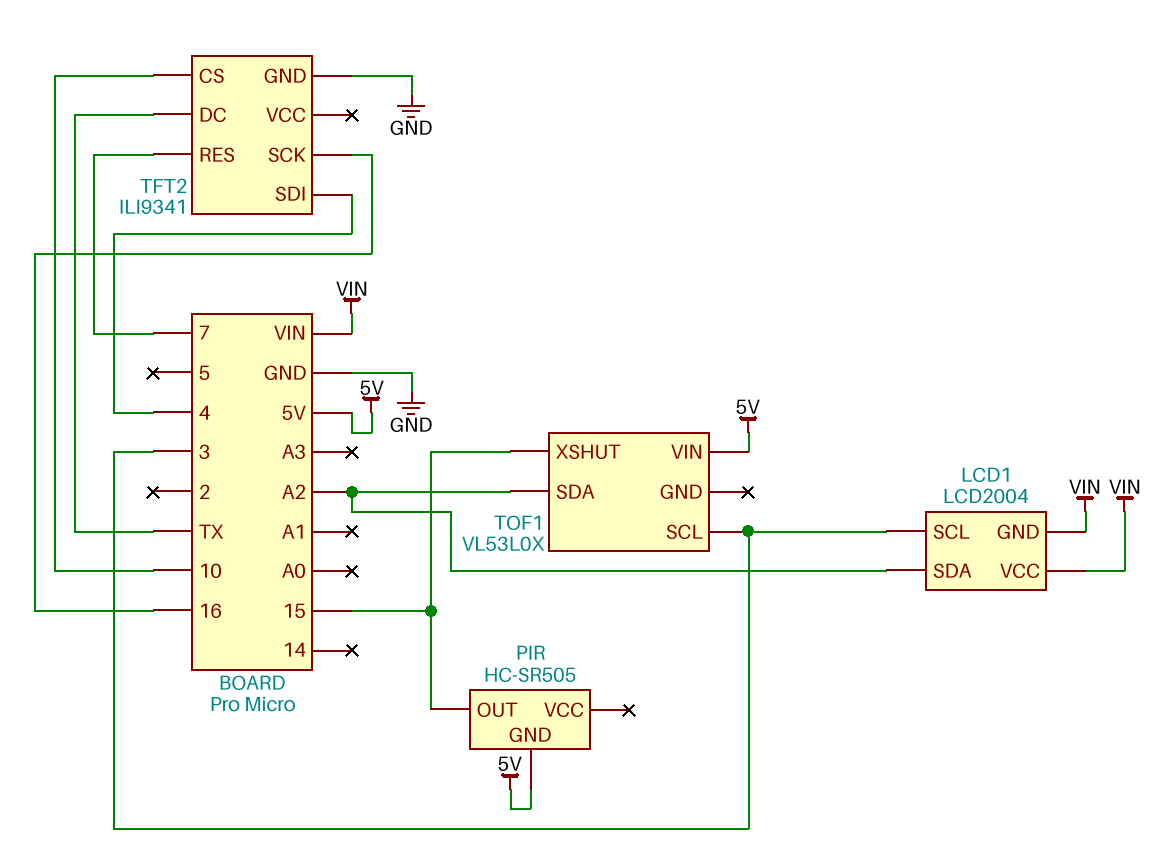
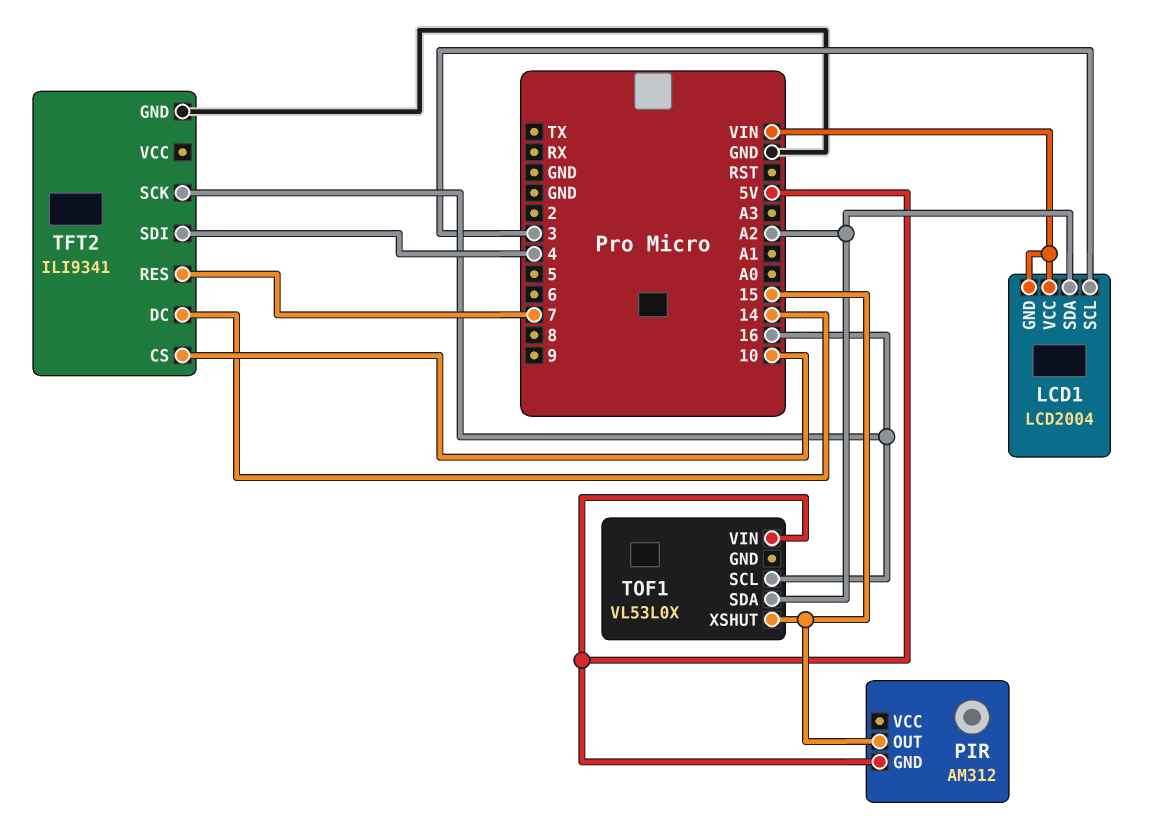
PIR: HC-SR505 -> AM312
TFT2 pin DC: TX -> 14
TOF1 pin SCL: 3 -> 16

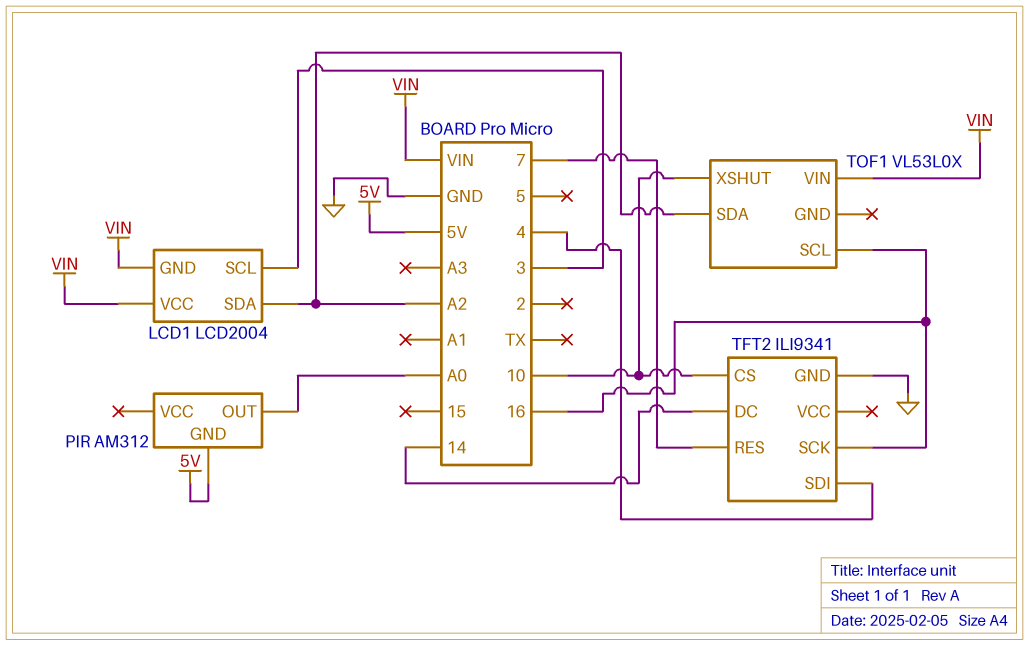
PIR pin OUT: 15 -> A0
TOF1 pin VIN: 5V -> VIN
TOF1 pin XSHUT: 15 -> 10

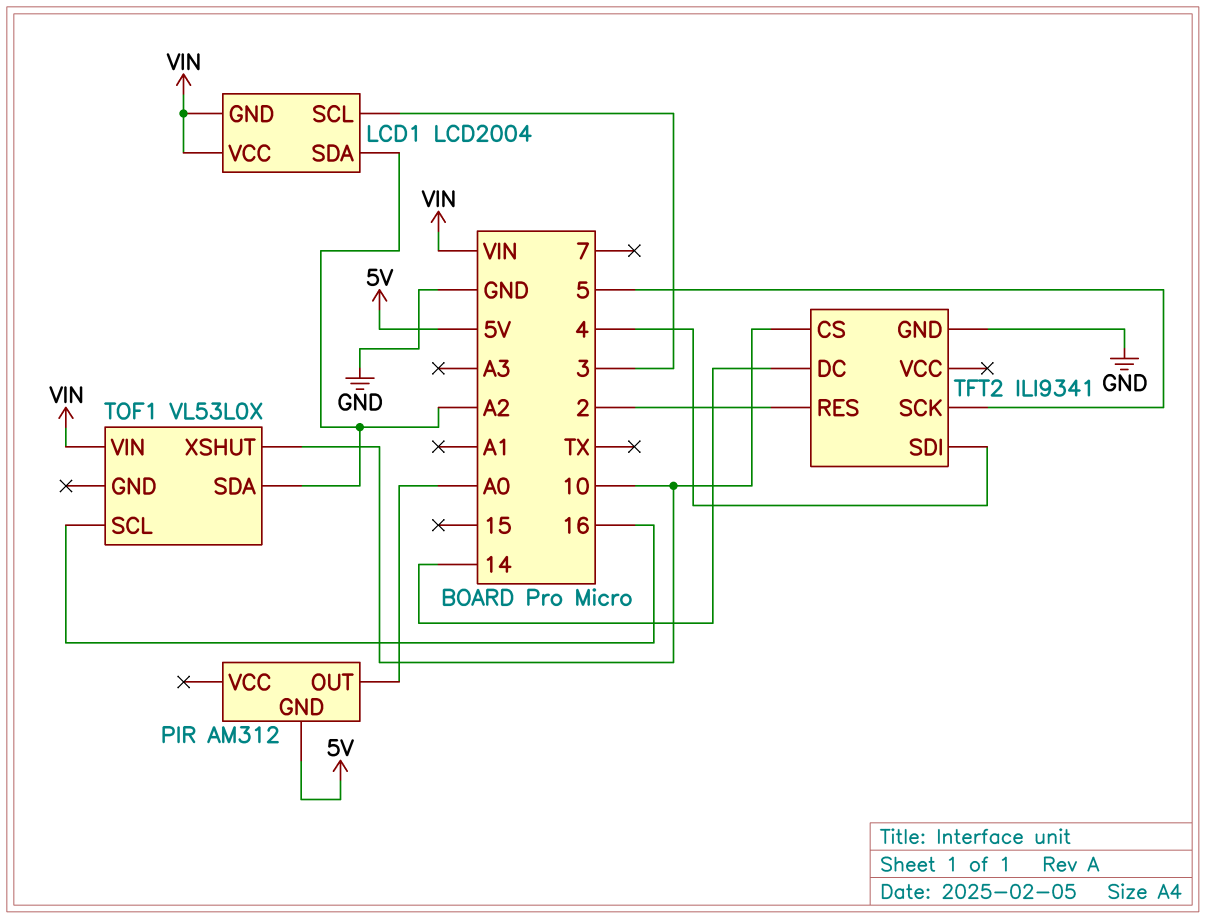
TFT2 pin RES: 7 -> 2
TFT2 pin SCK: 16 -> 5

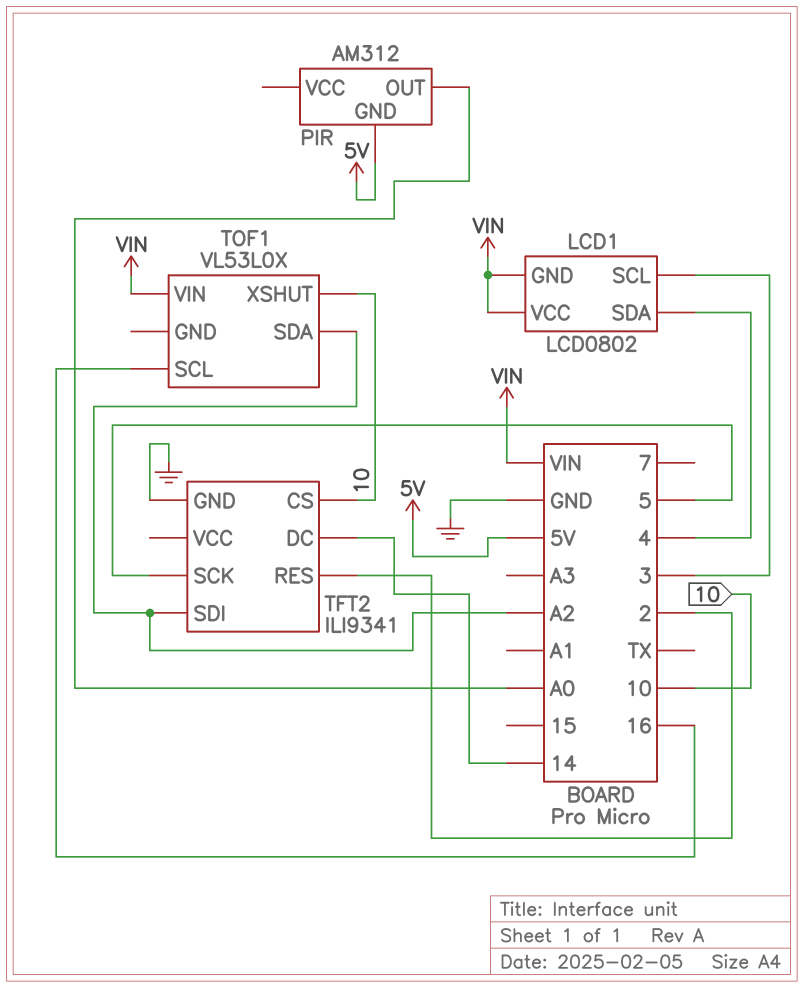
LCD1: LCD2004 -> LCD0802
LCD1 pin SDA: A2 -> 4
TFT2 pin SDI: 4 -> A2

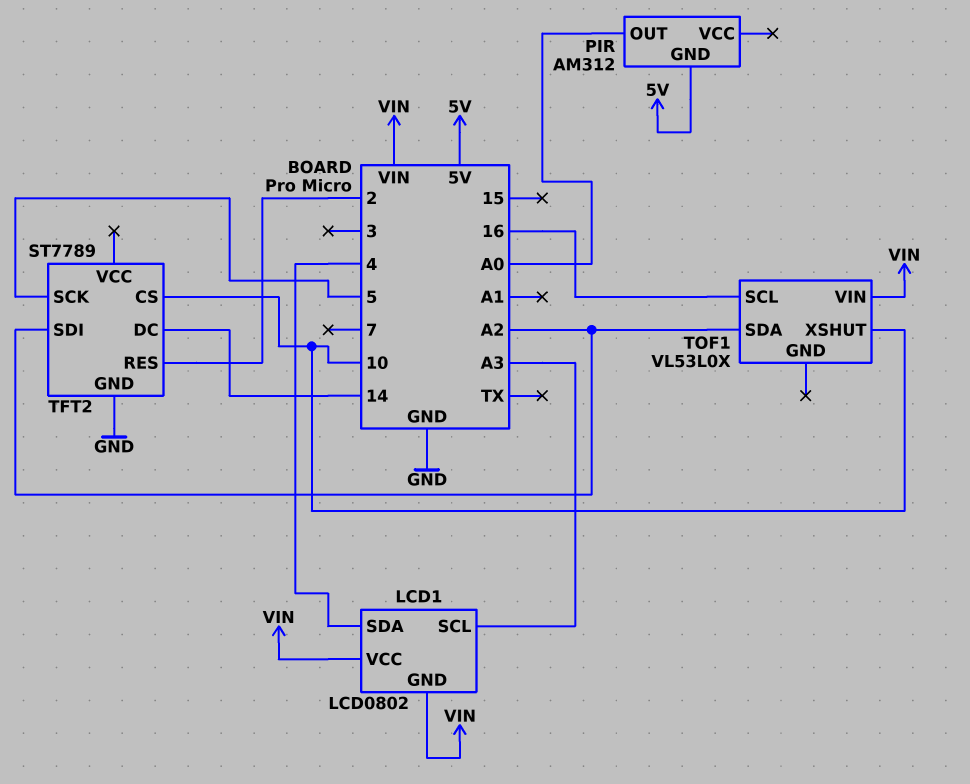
LCD1 pin SCL: 3 -> A3
TFT2: ILI9341 -> ST7789

